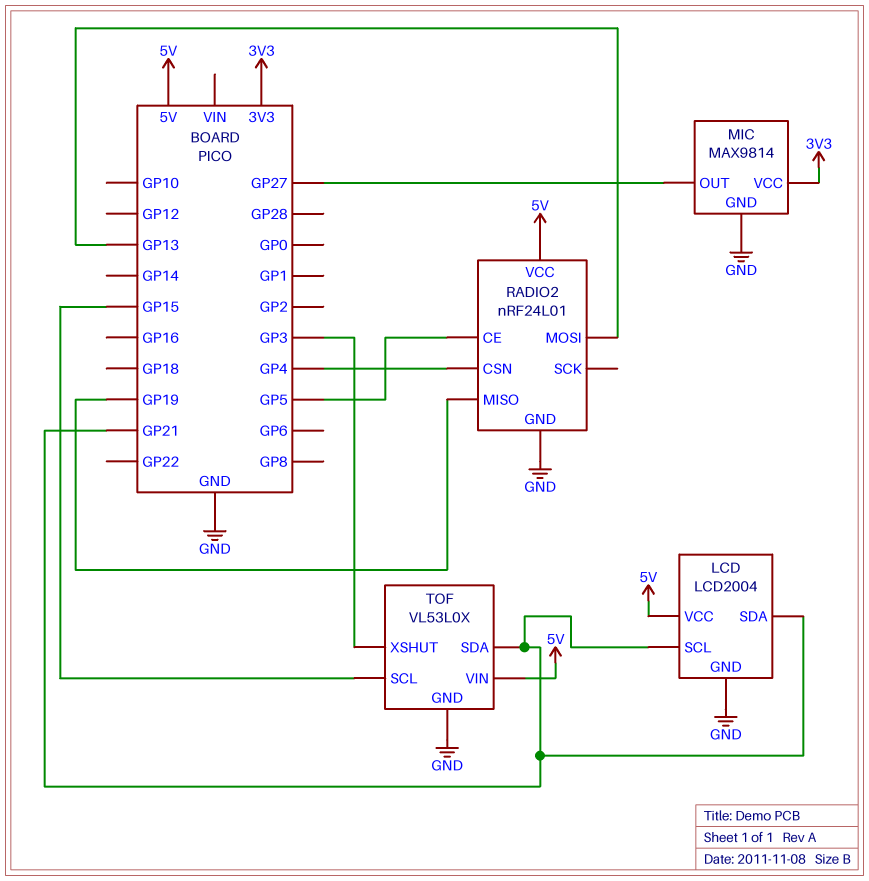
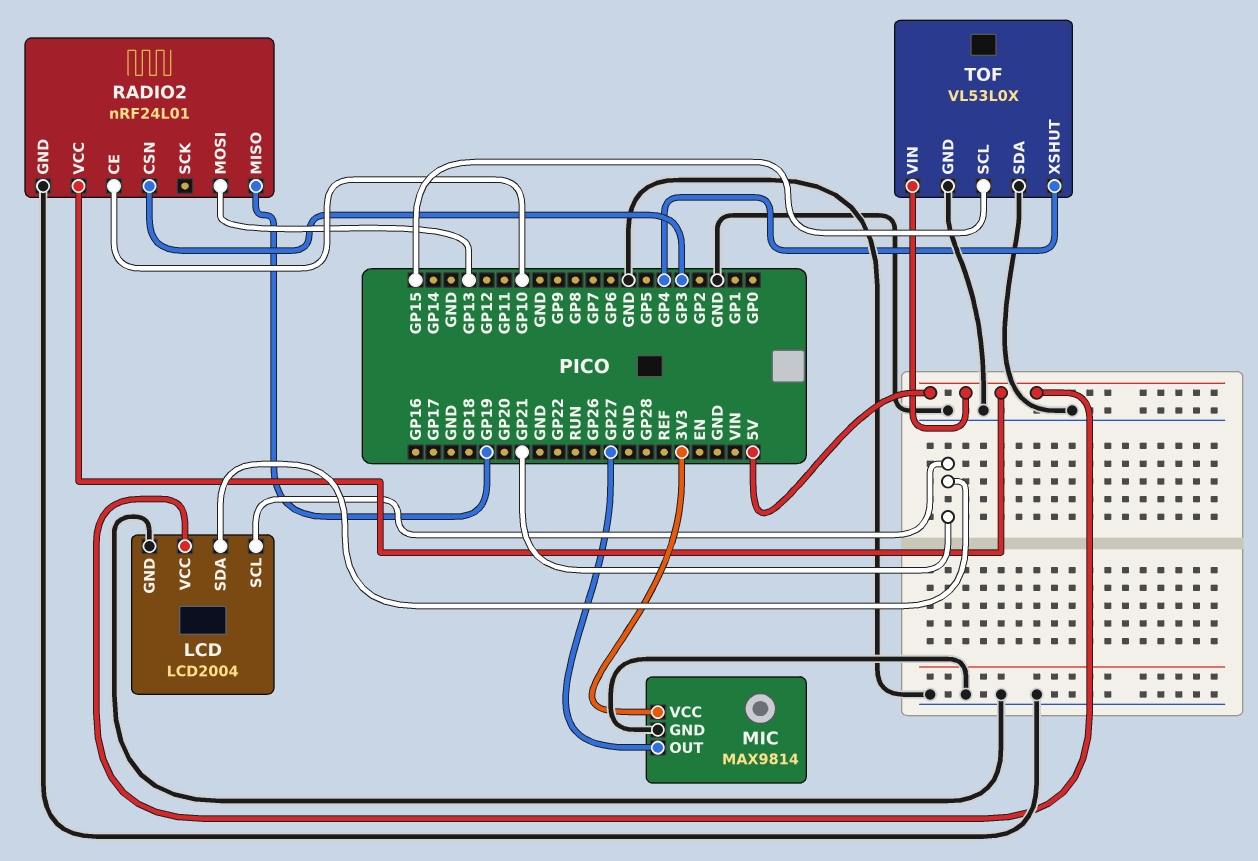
RADIO2 pin CE: GP5 -> GP10
RADIO2 pin CSN: GP4 -> GP3
TOF pin SDA: GP21 -> GND
TOF pin XSHUT: GP3 -> GP4

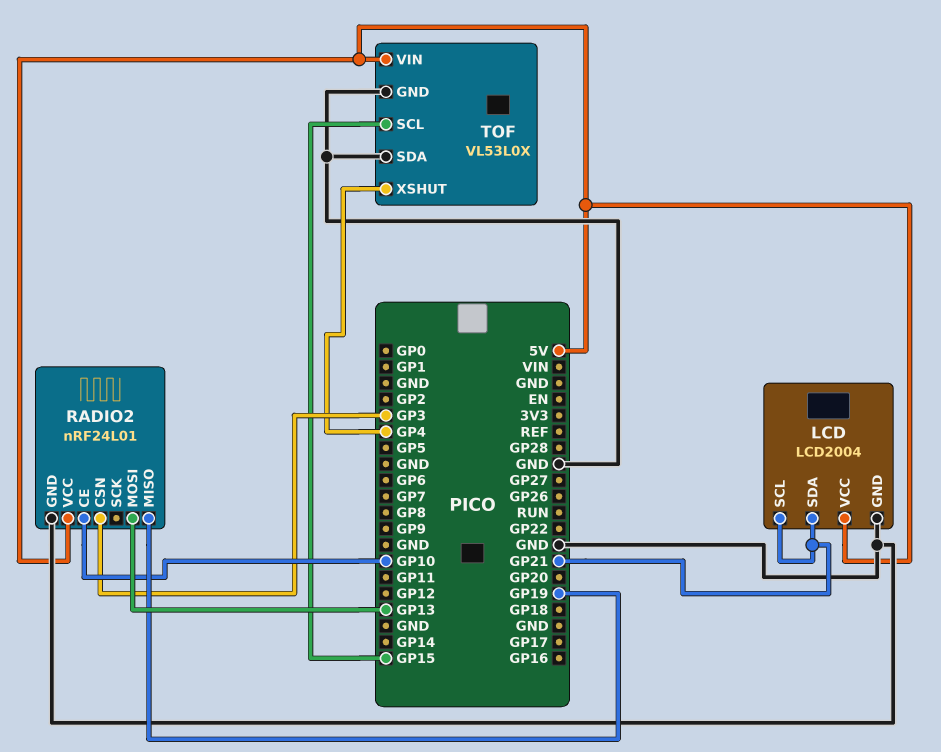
MIC: MAX9814 -> none
MIC pin GND: GND -> none
MIC pin OUT: GP27 -> none
MIC pin VCC: 3V3 -> none

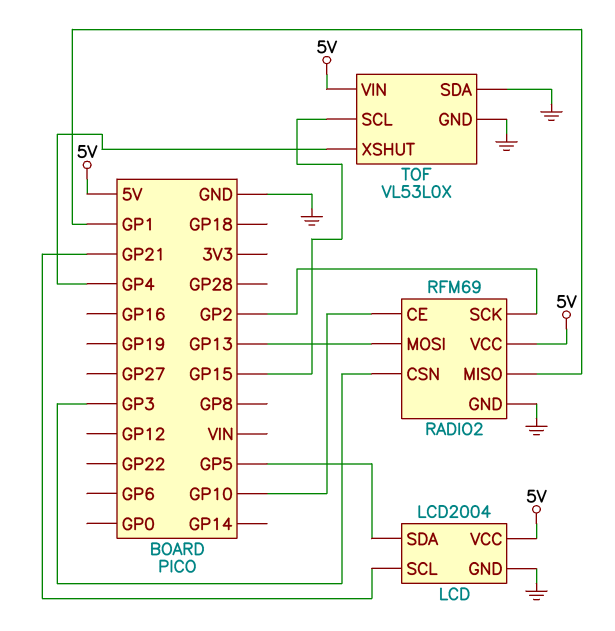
LCD pin SDA: GP21 -> GP5
RADIO2: nRF24L01 -> RFM69
RADIO2 pin MISO: GP19 -> GP1
RADIO2 pin SCK: none -> GP2

